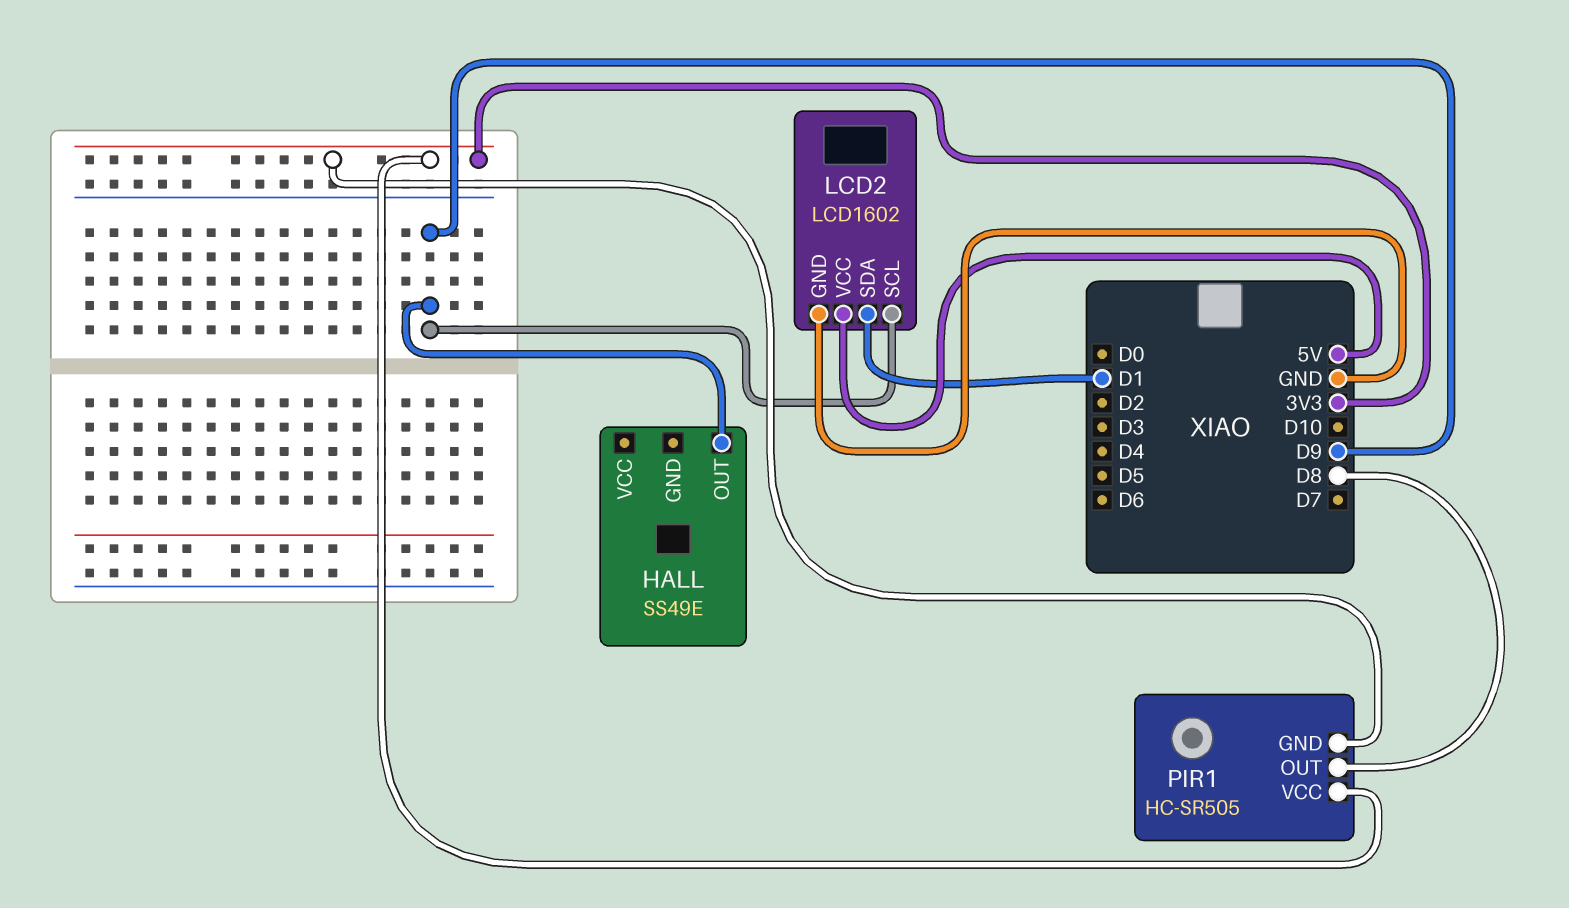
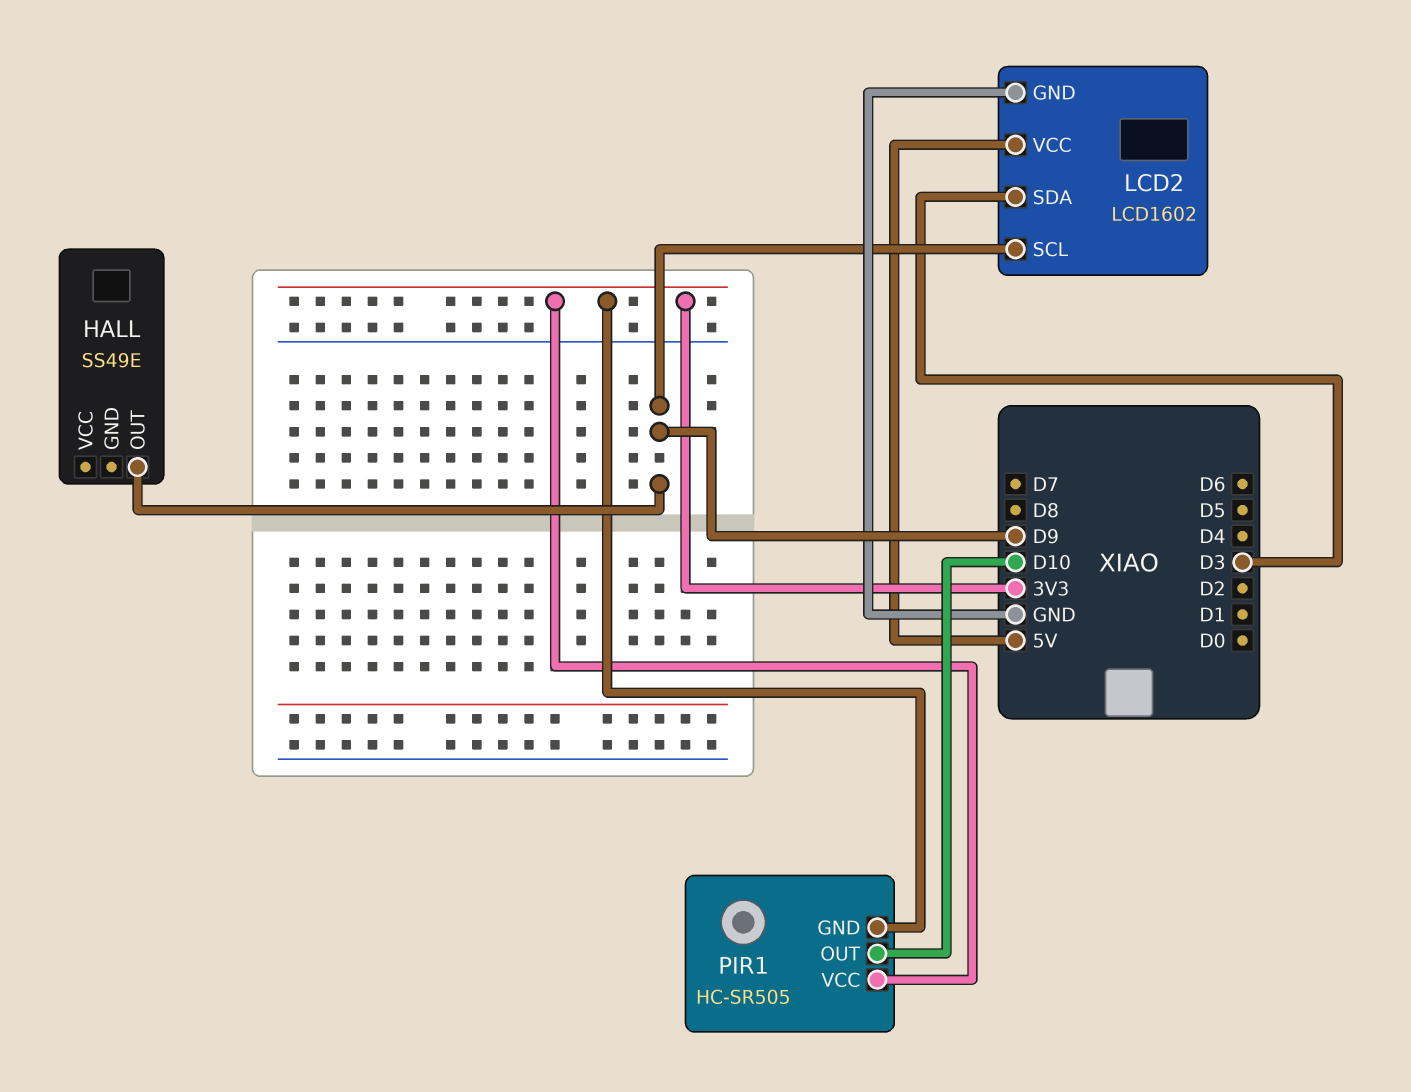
LCD2 pin SDA: D1 -> D3
PIR1 pin OUT: D8 -> D10

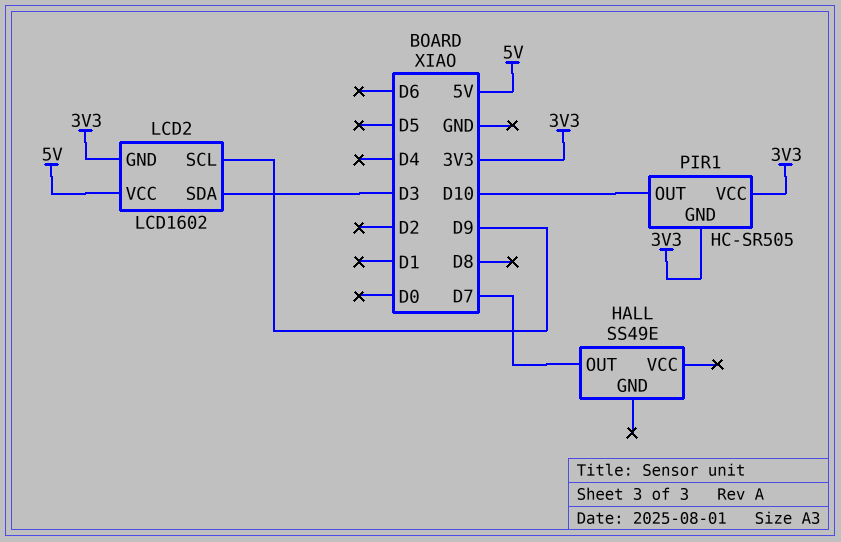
HALL pin OUT: D9 -> D7
LCD2 pin GND: GND -> 3V3

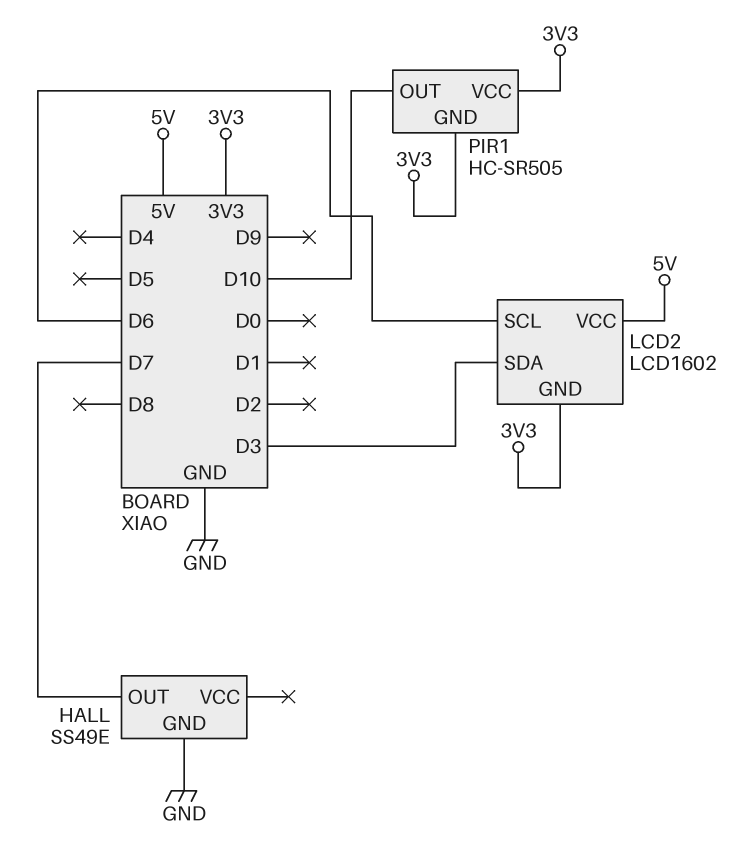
HALL pin GND: none -> GND
LCD2 pin SCL: D9 -> D6

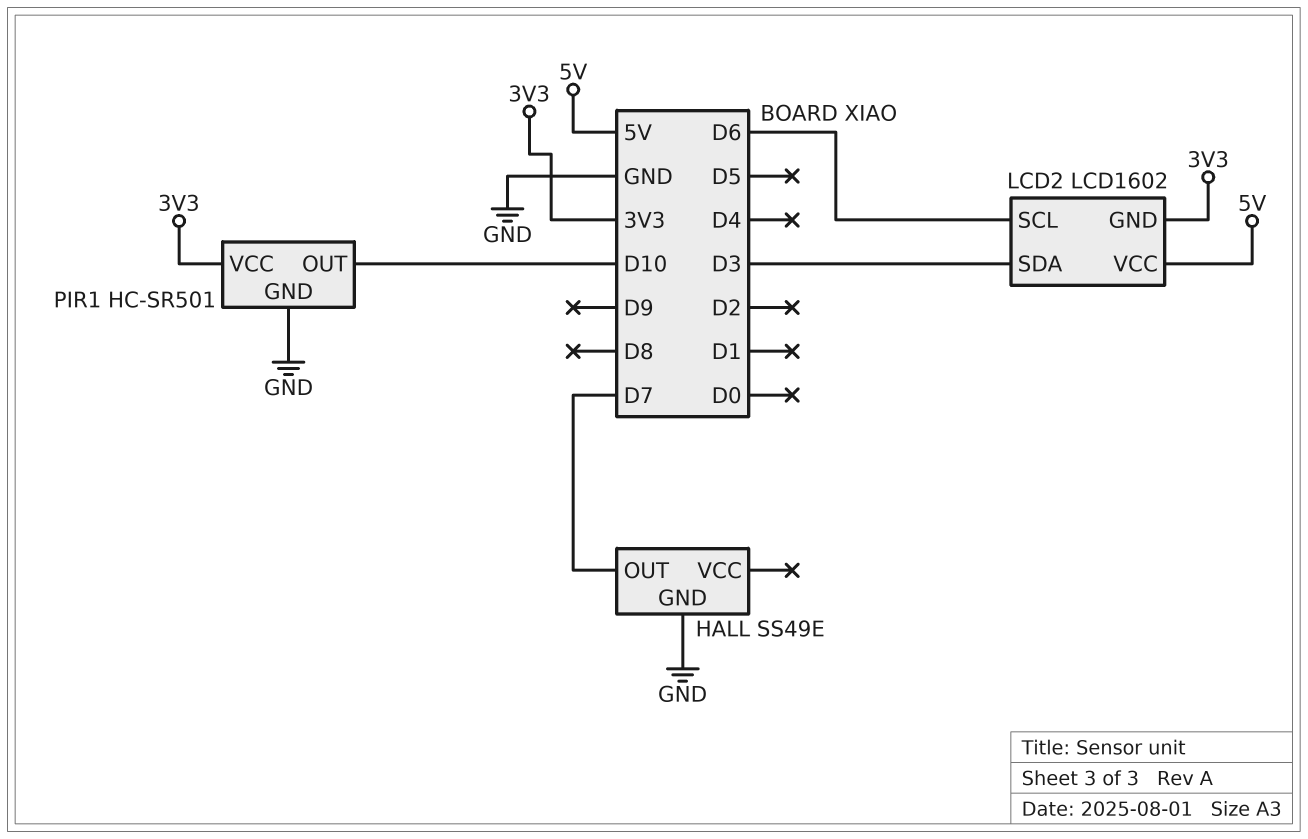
PIR1: HC-SR505 -> HC-SR501
PIR1 pin GND: 3V3 -> GND

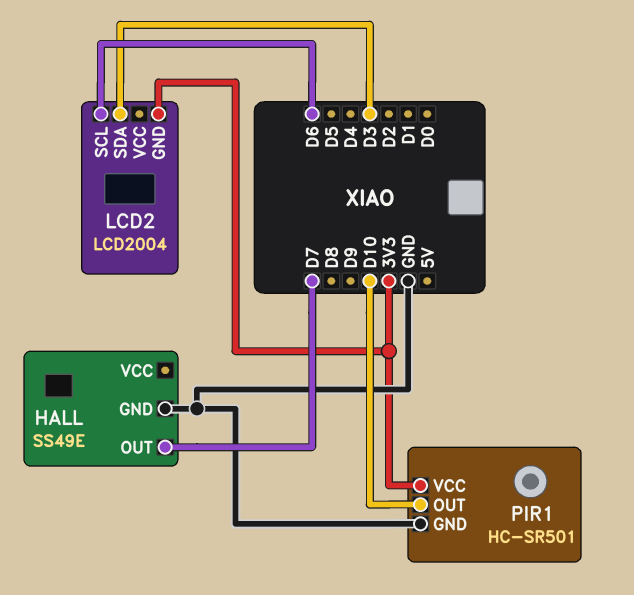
LCD2: LCD1602 -> LCD2004
LCD2 pin VCC: 5V -> none

